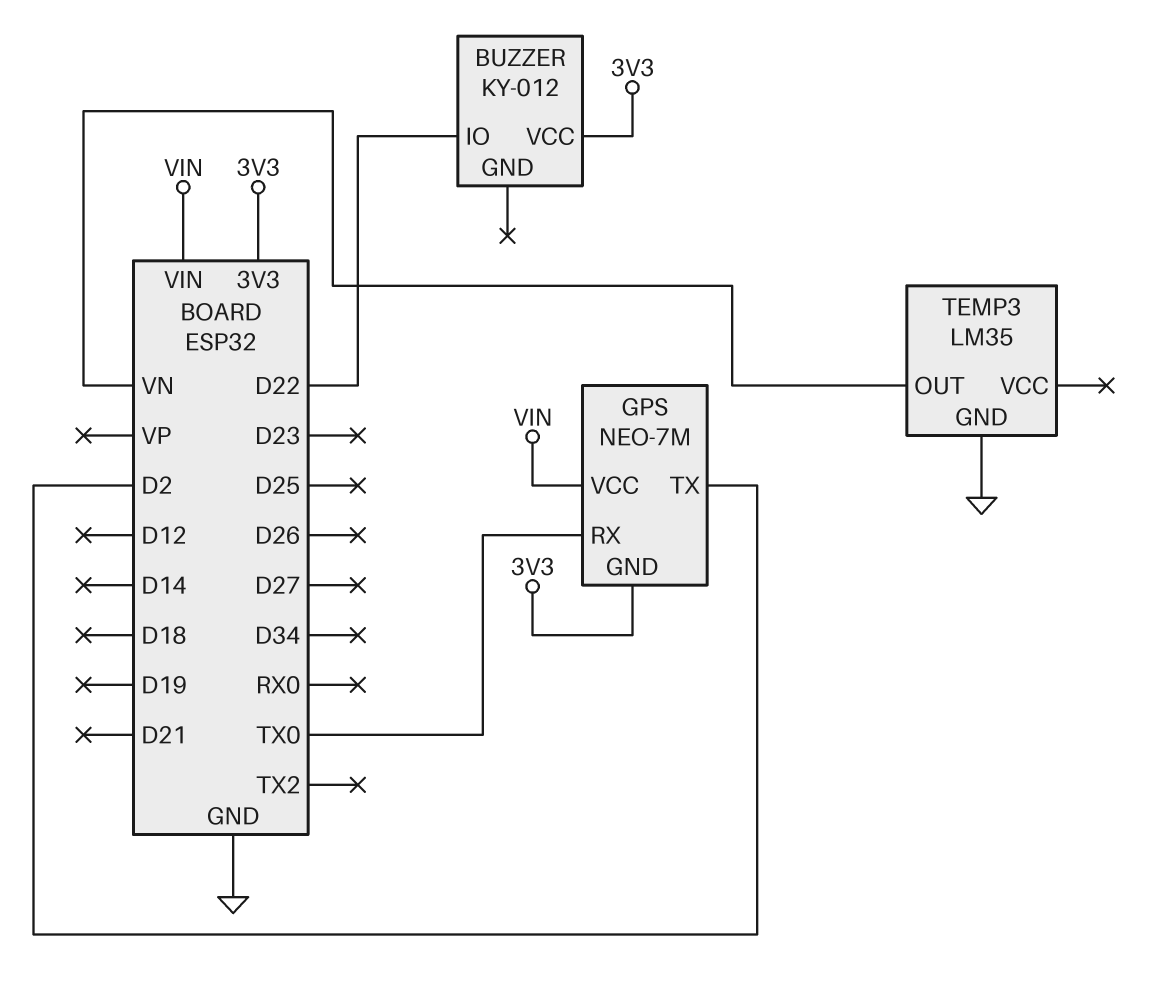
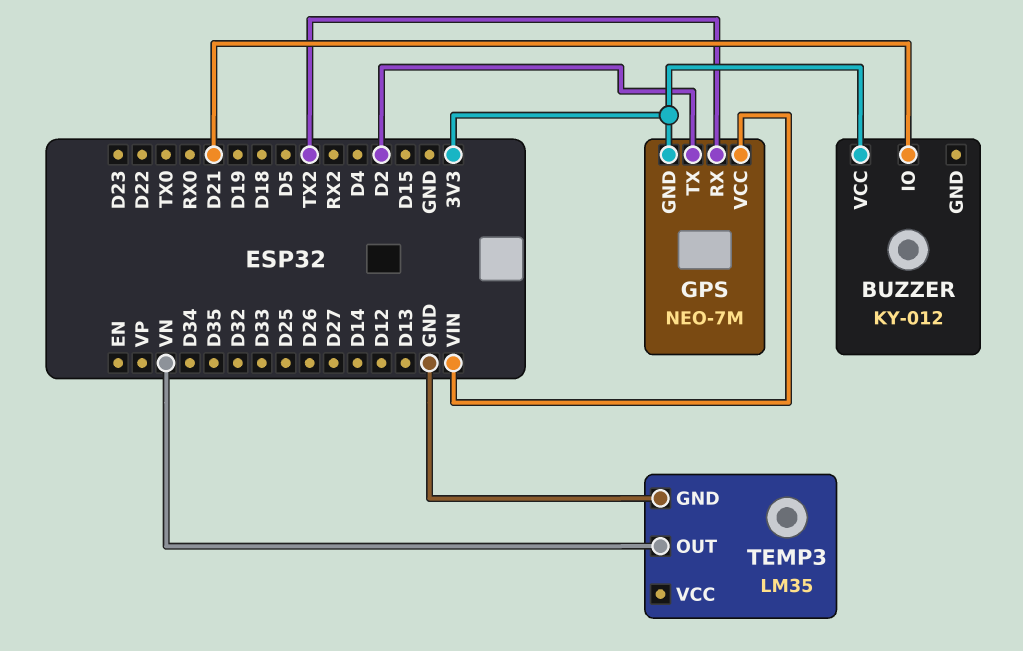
BUZZER pin IO: D22 -> D21
GPS pin RX: TX0 -> TX2

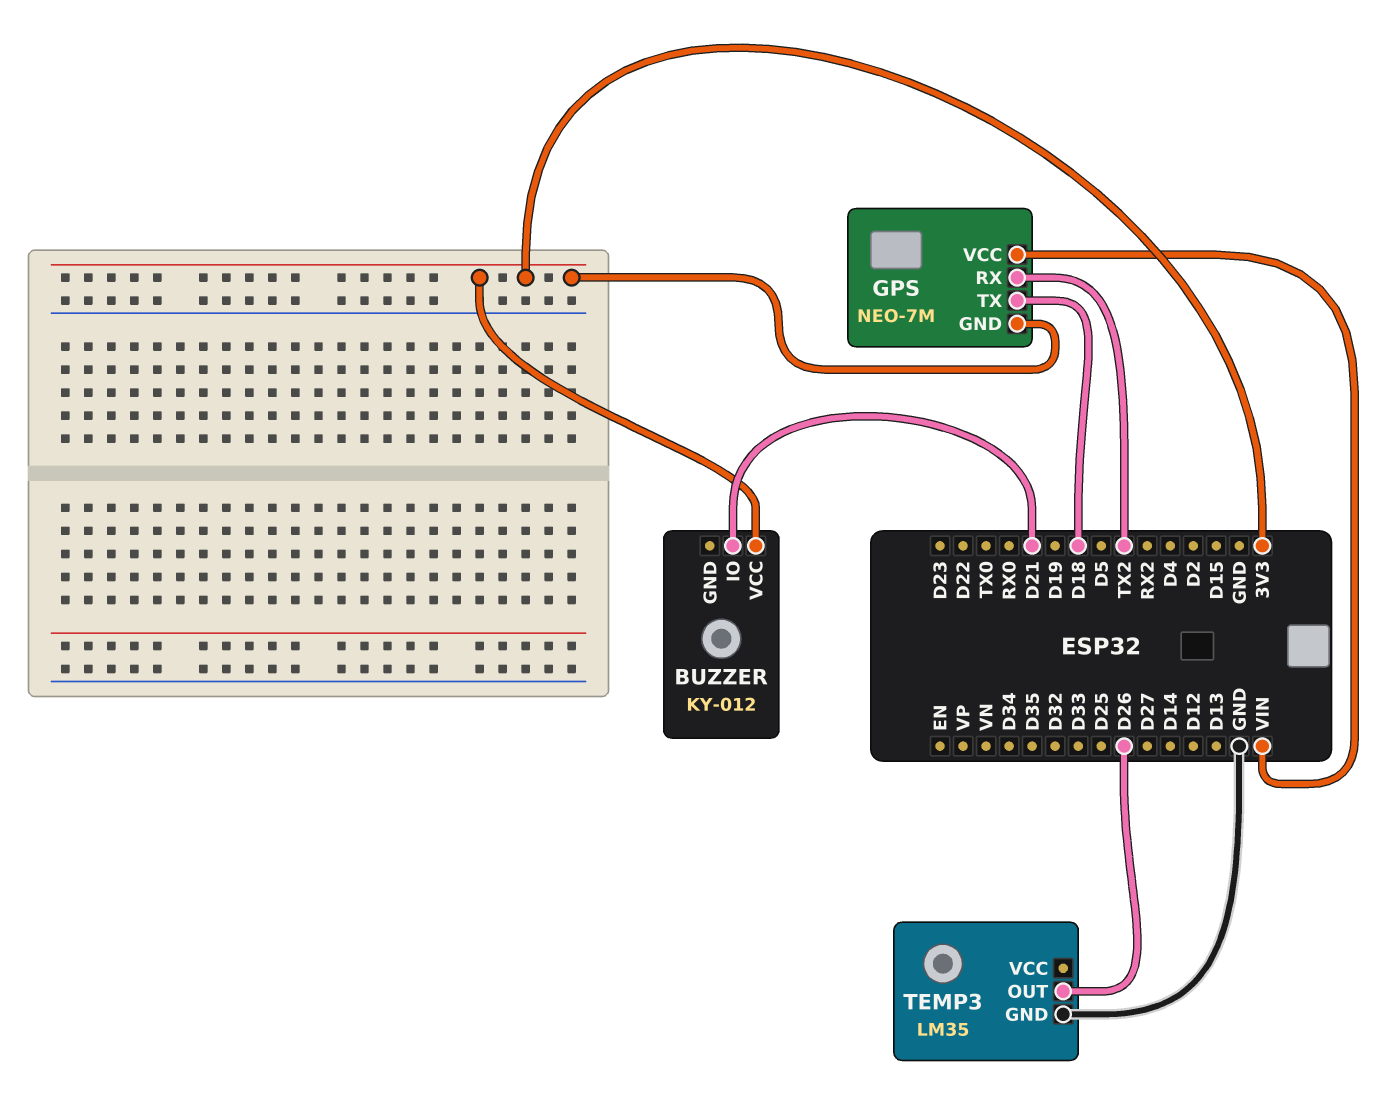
GPS pin TX: D2 -> D18
TEMP3 pin OUT: VN -> D26

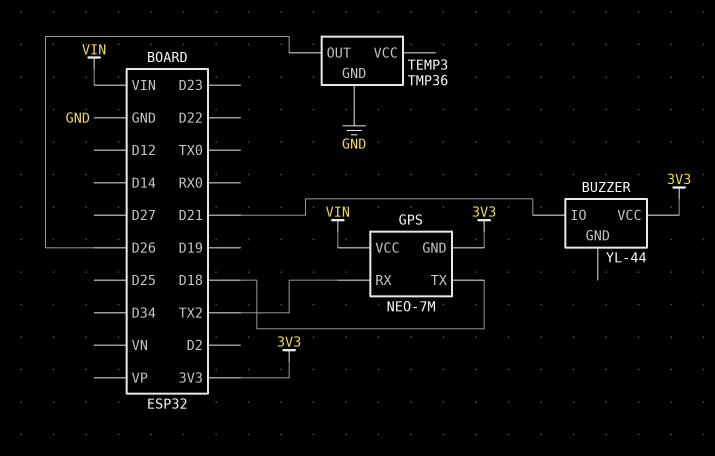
BUZZER: KY-012 -> YL-44
TEMP3: LM35 -> TMP36

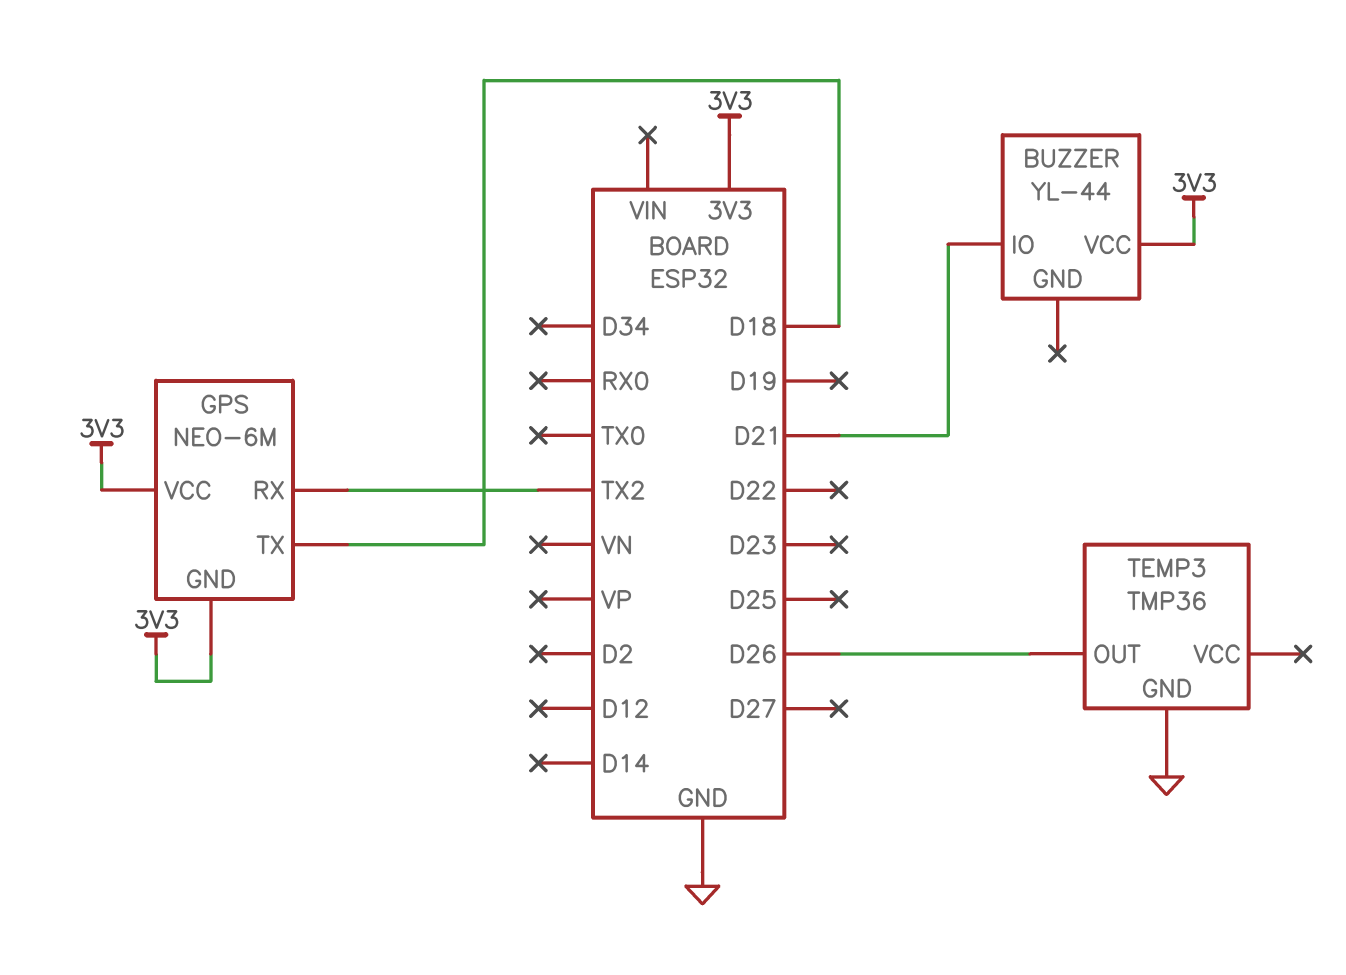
GPS: NEO-7M -> NEO-6M
GPS pin VCC: VIN -> 3V3

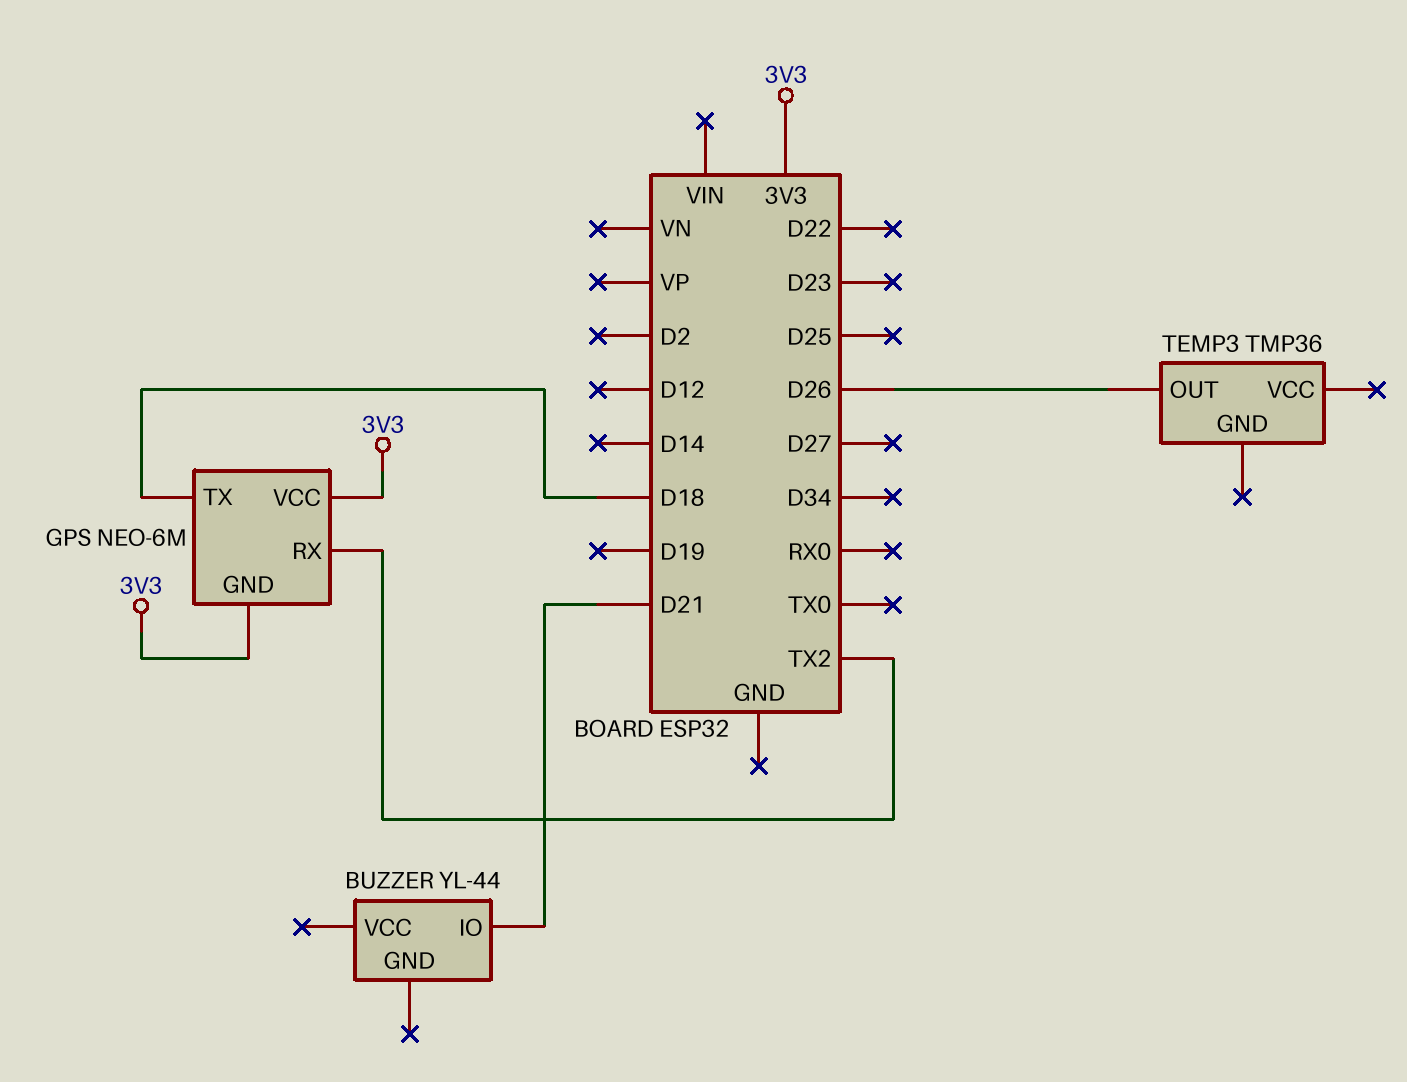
BUZZER pin VCC: 3V3 -> none
TEMP3 pin GND: GND -> none

